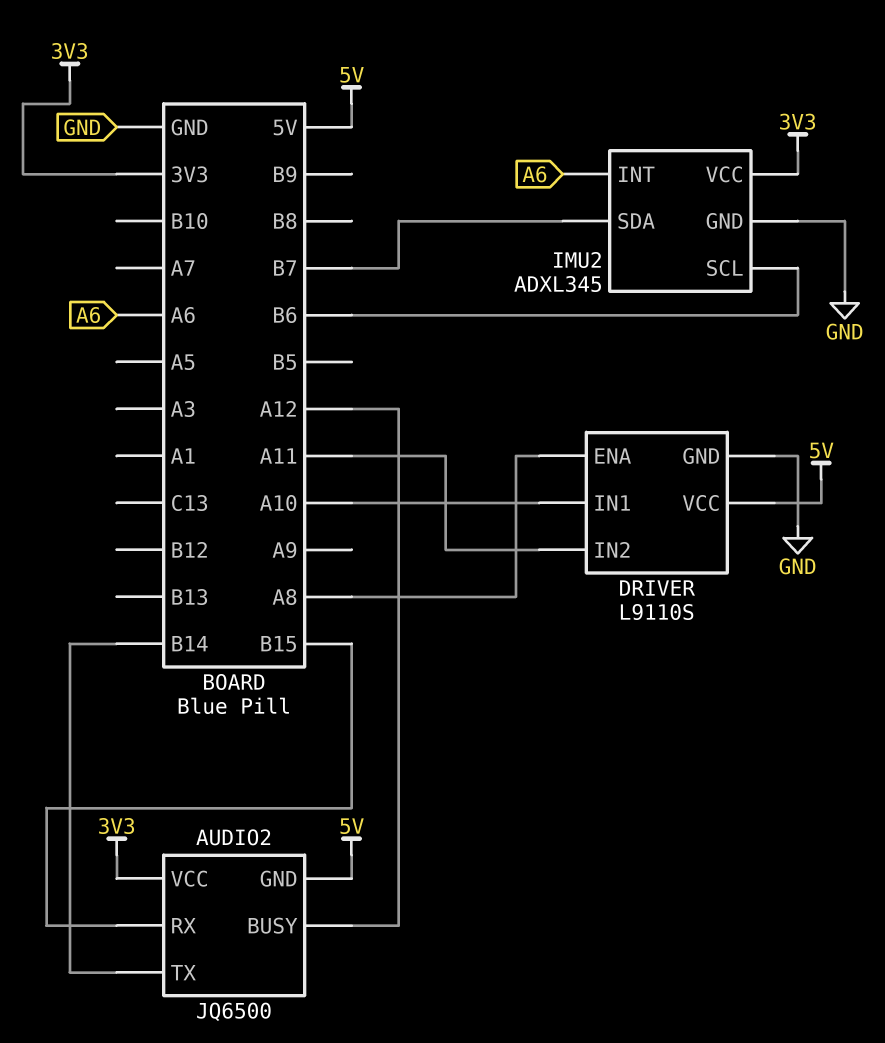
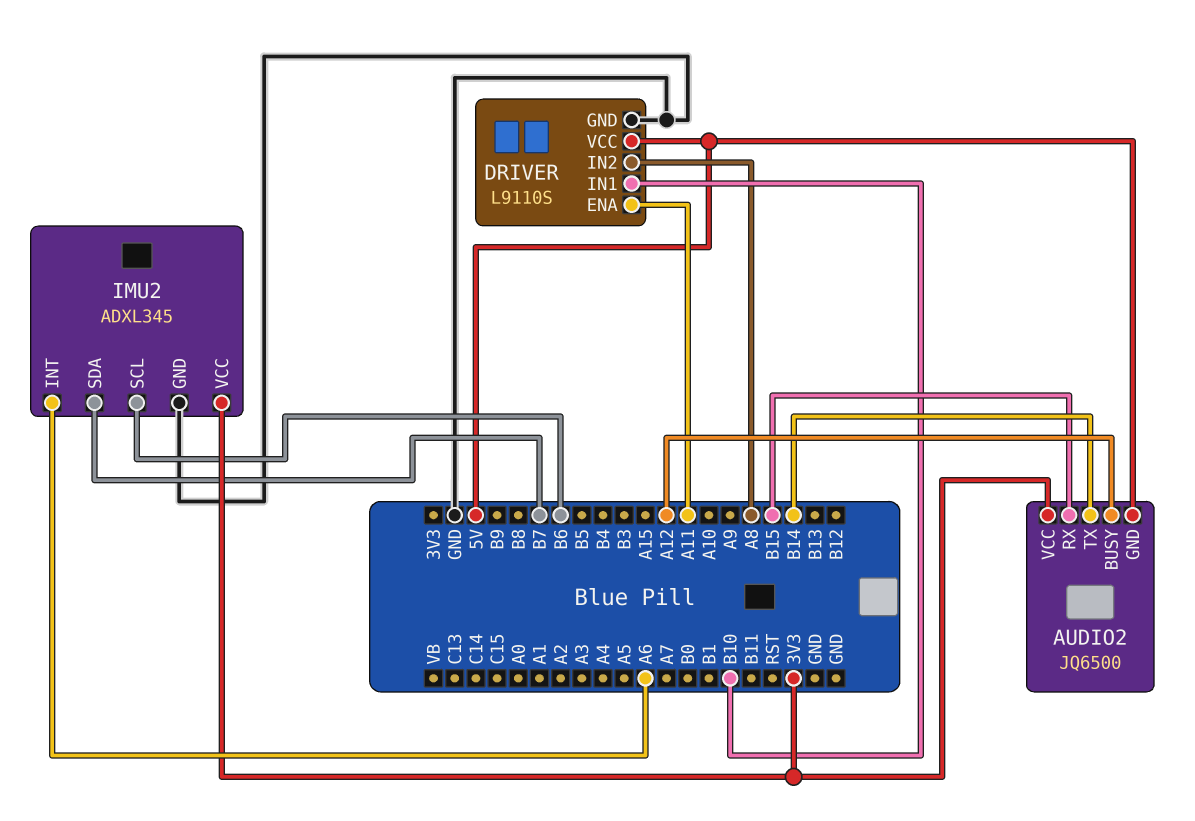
DRIVER pin ENA: A8 -> A11
DRIVER pin IN1: A10 -> B10
DRIVER pin IN2: A11 -> A8

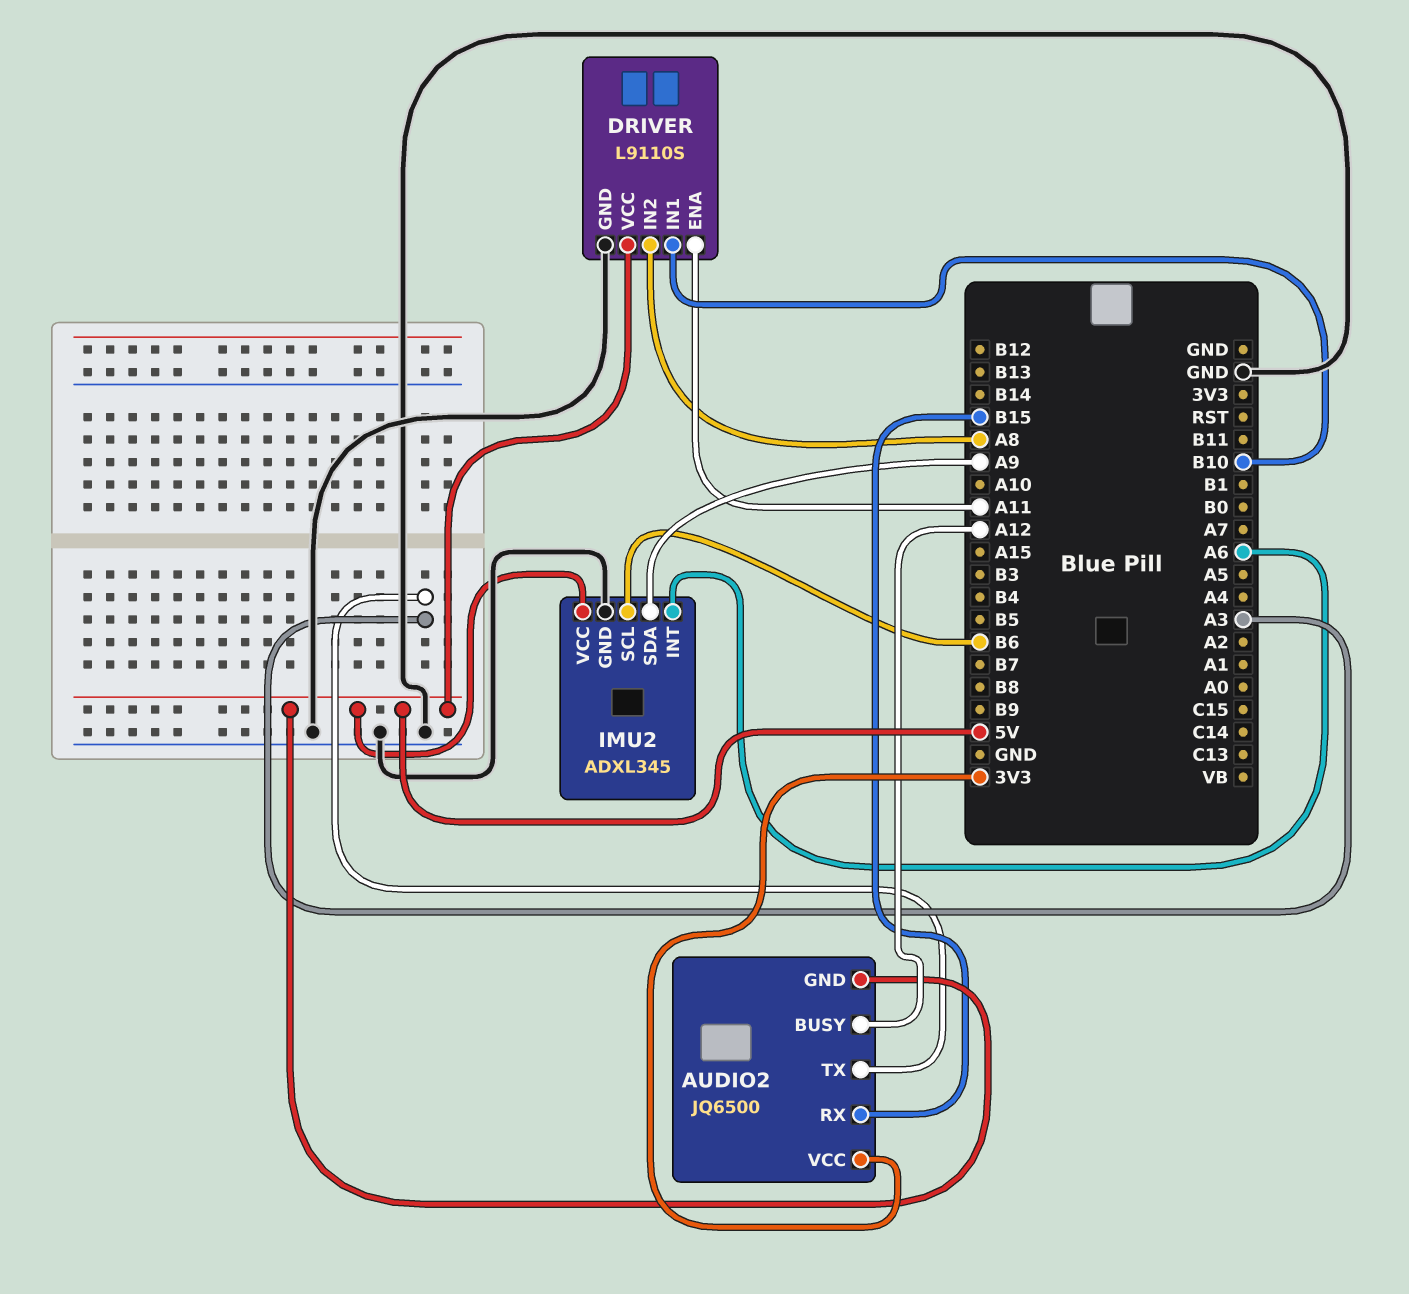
AUDIO2 pin TX: B14 -> A3
IMU2 pin SDA: B7 -> A9
IMU2 pin VCC: 3V3 -> 5V

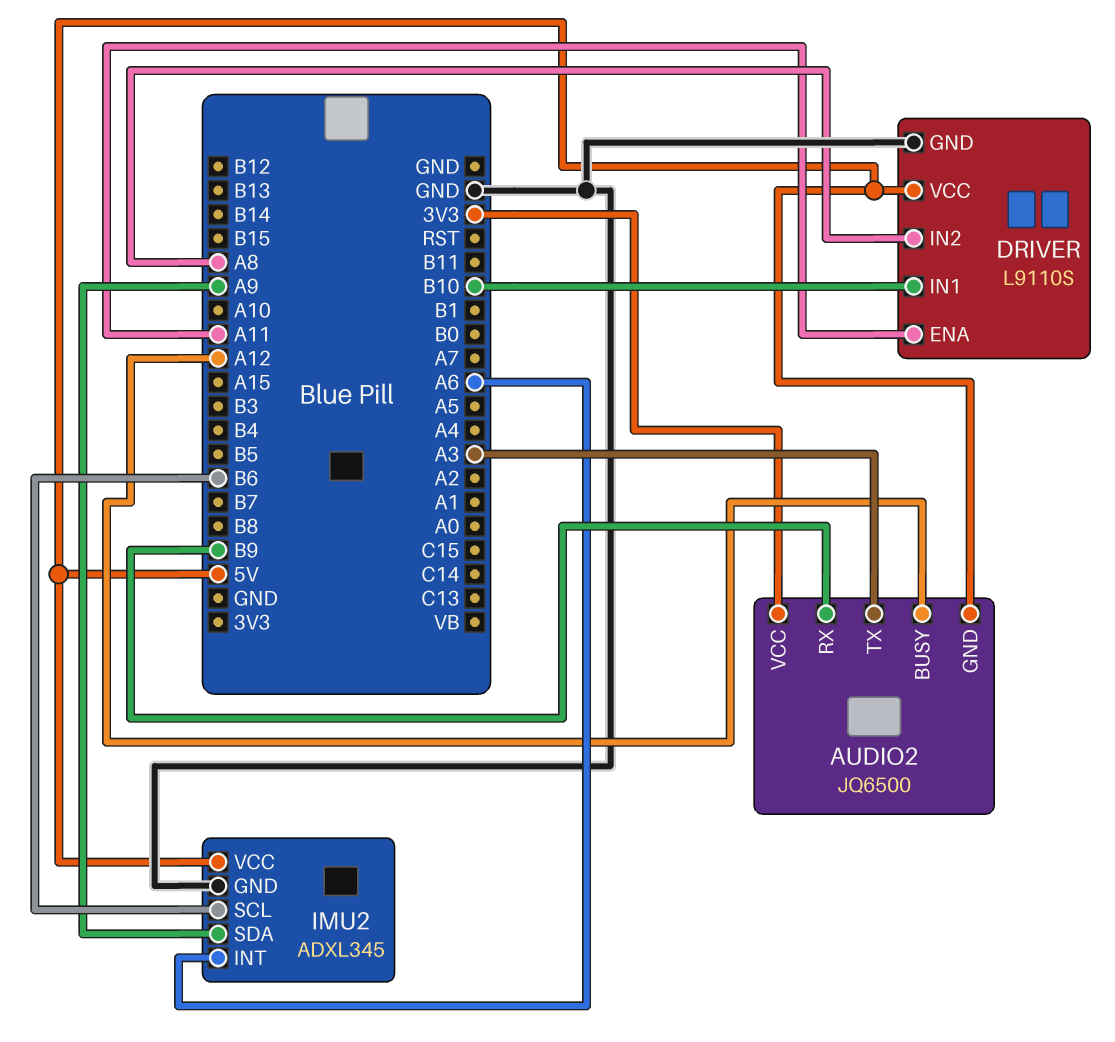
AUDIO2 pin RX: B15 -> B9

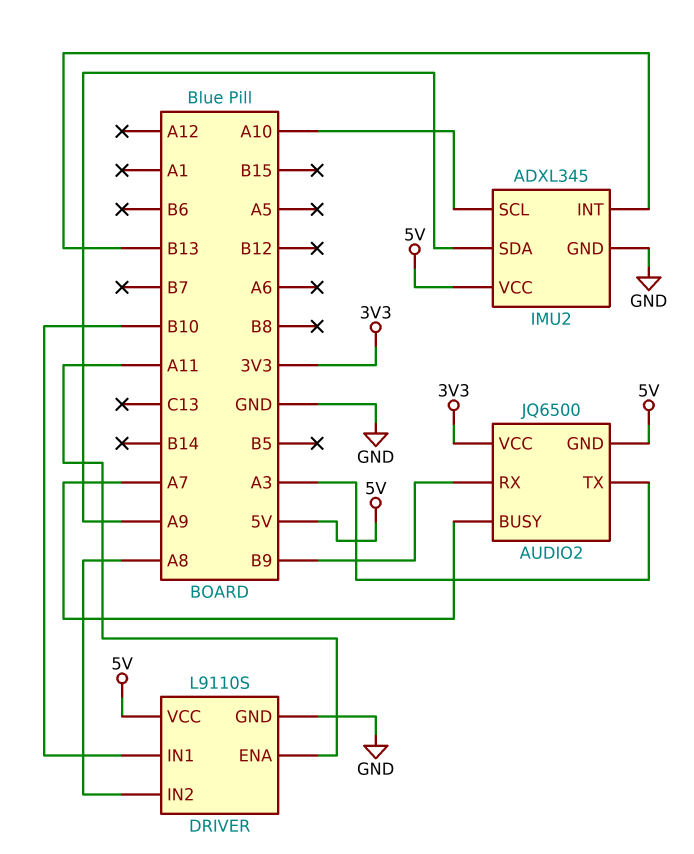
AUDIO2 pin BUSY: A12 -> A7
IMU2 pin INT: A6 -> B13
IMU2 pin SCL: B6 -> A10

